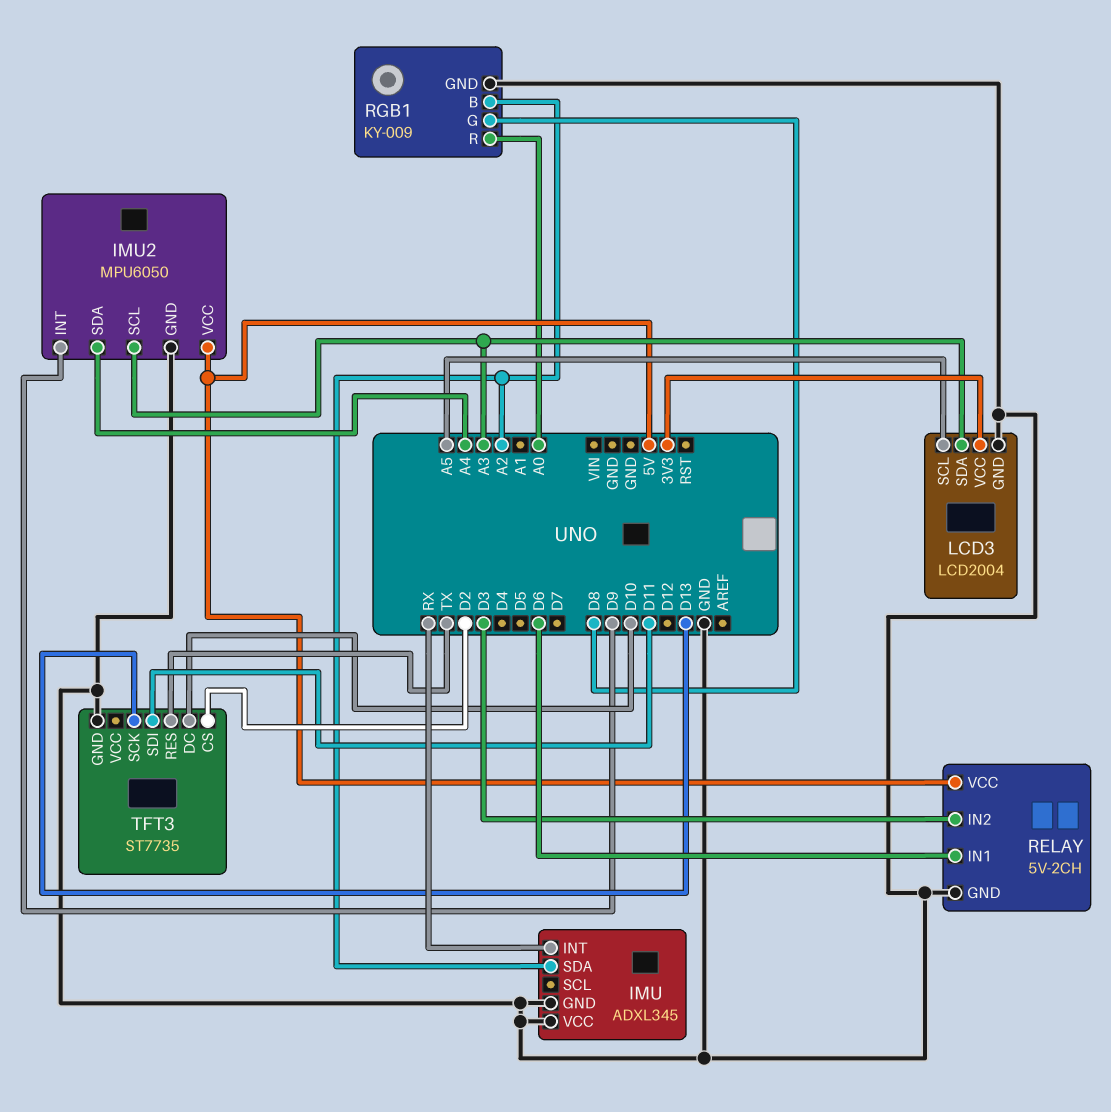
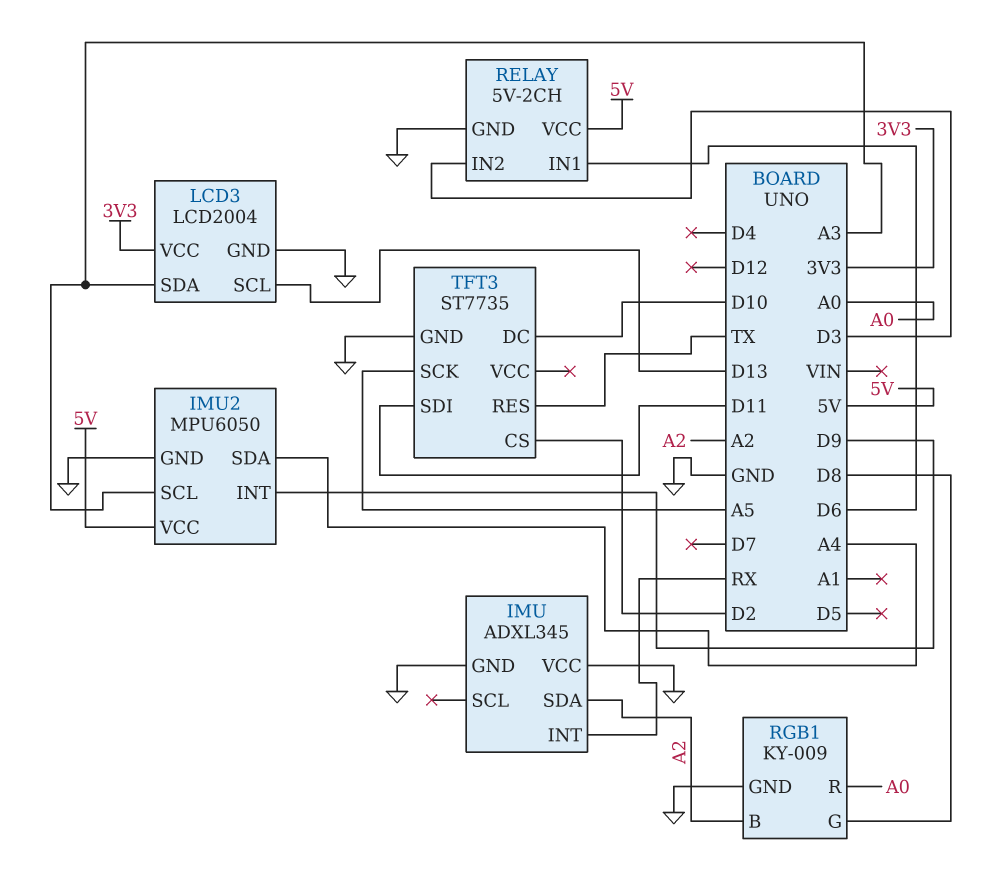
LCD3 pin SCL: A5 -> D13
TFT3 pin SCK: D13 -> A5

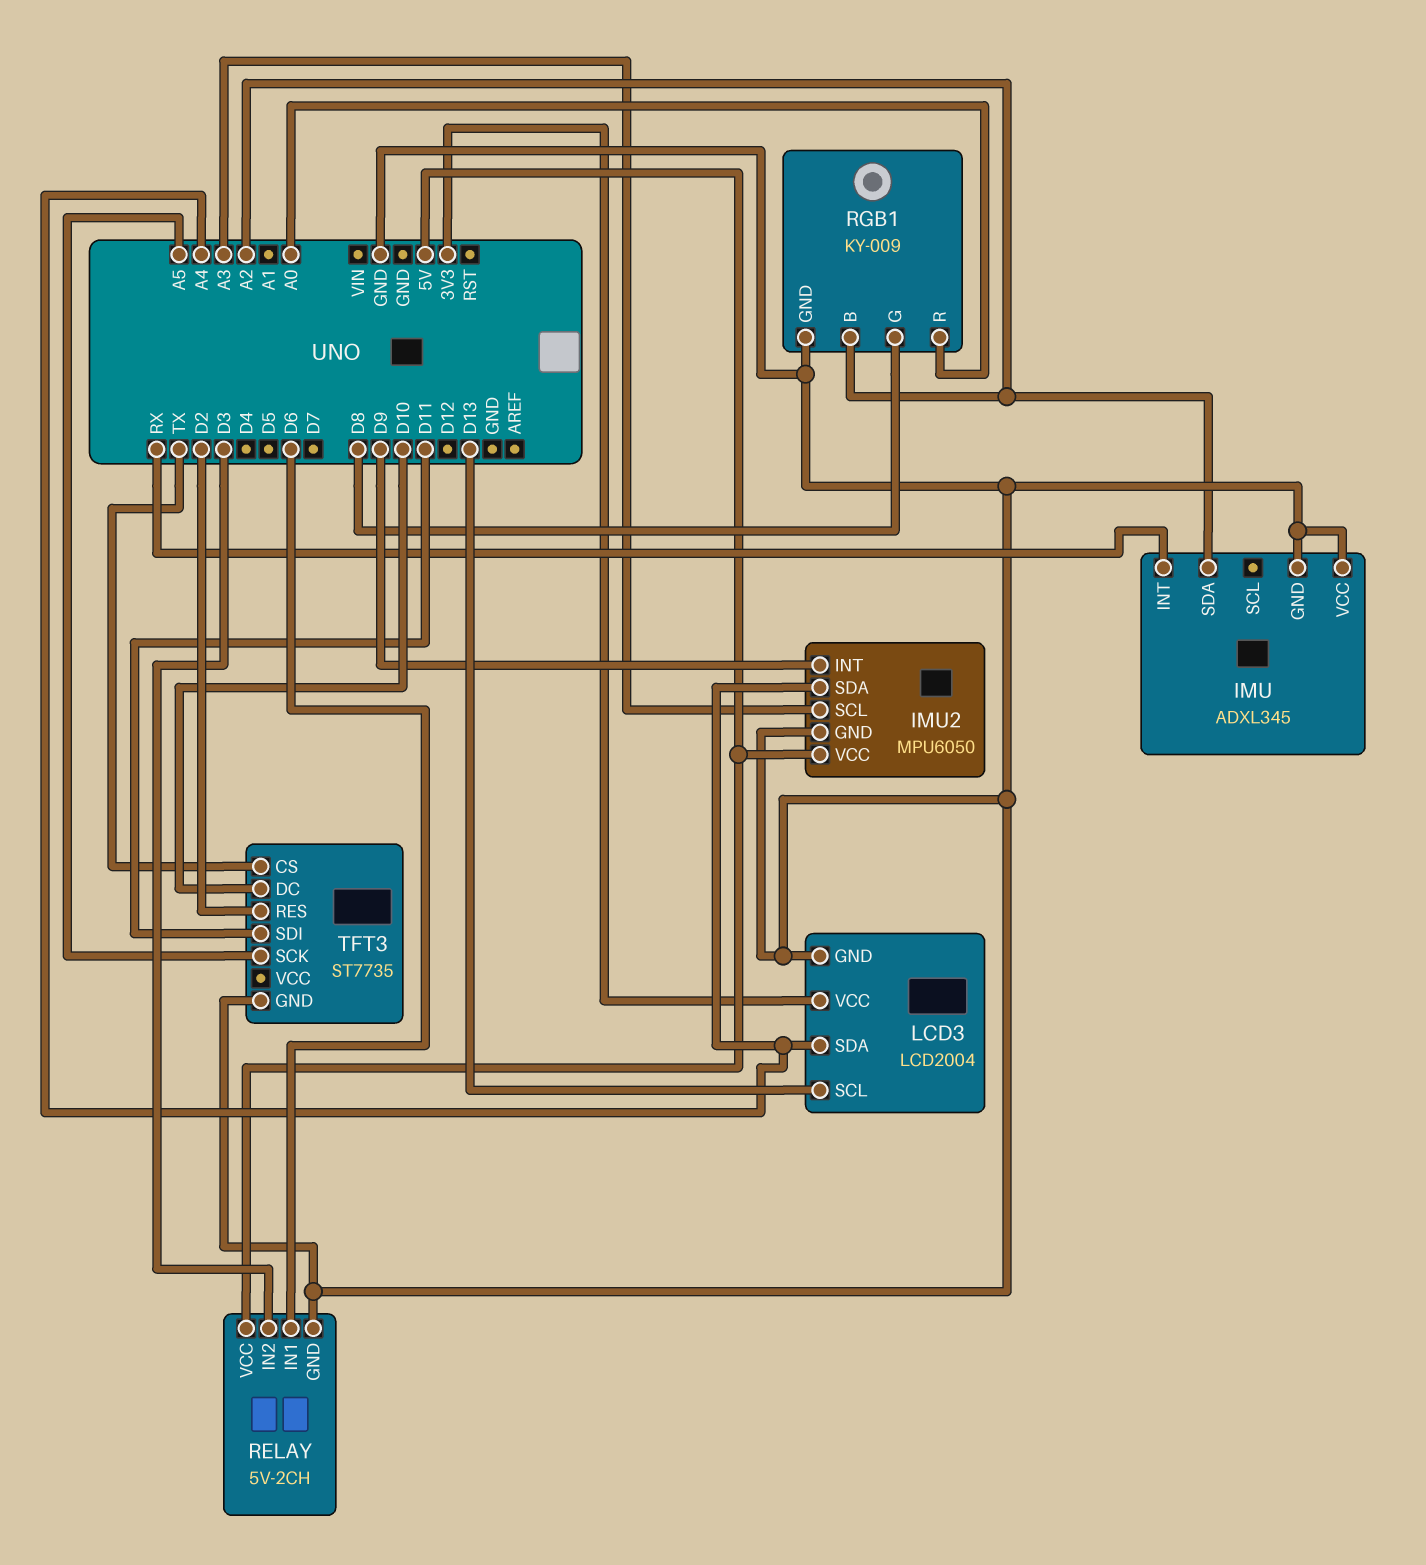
LCD3 pin SDA: A3 -> A4
TFT3 pin CS: D2 -> TX
TFT3 pin RES: TX -> D2

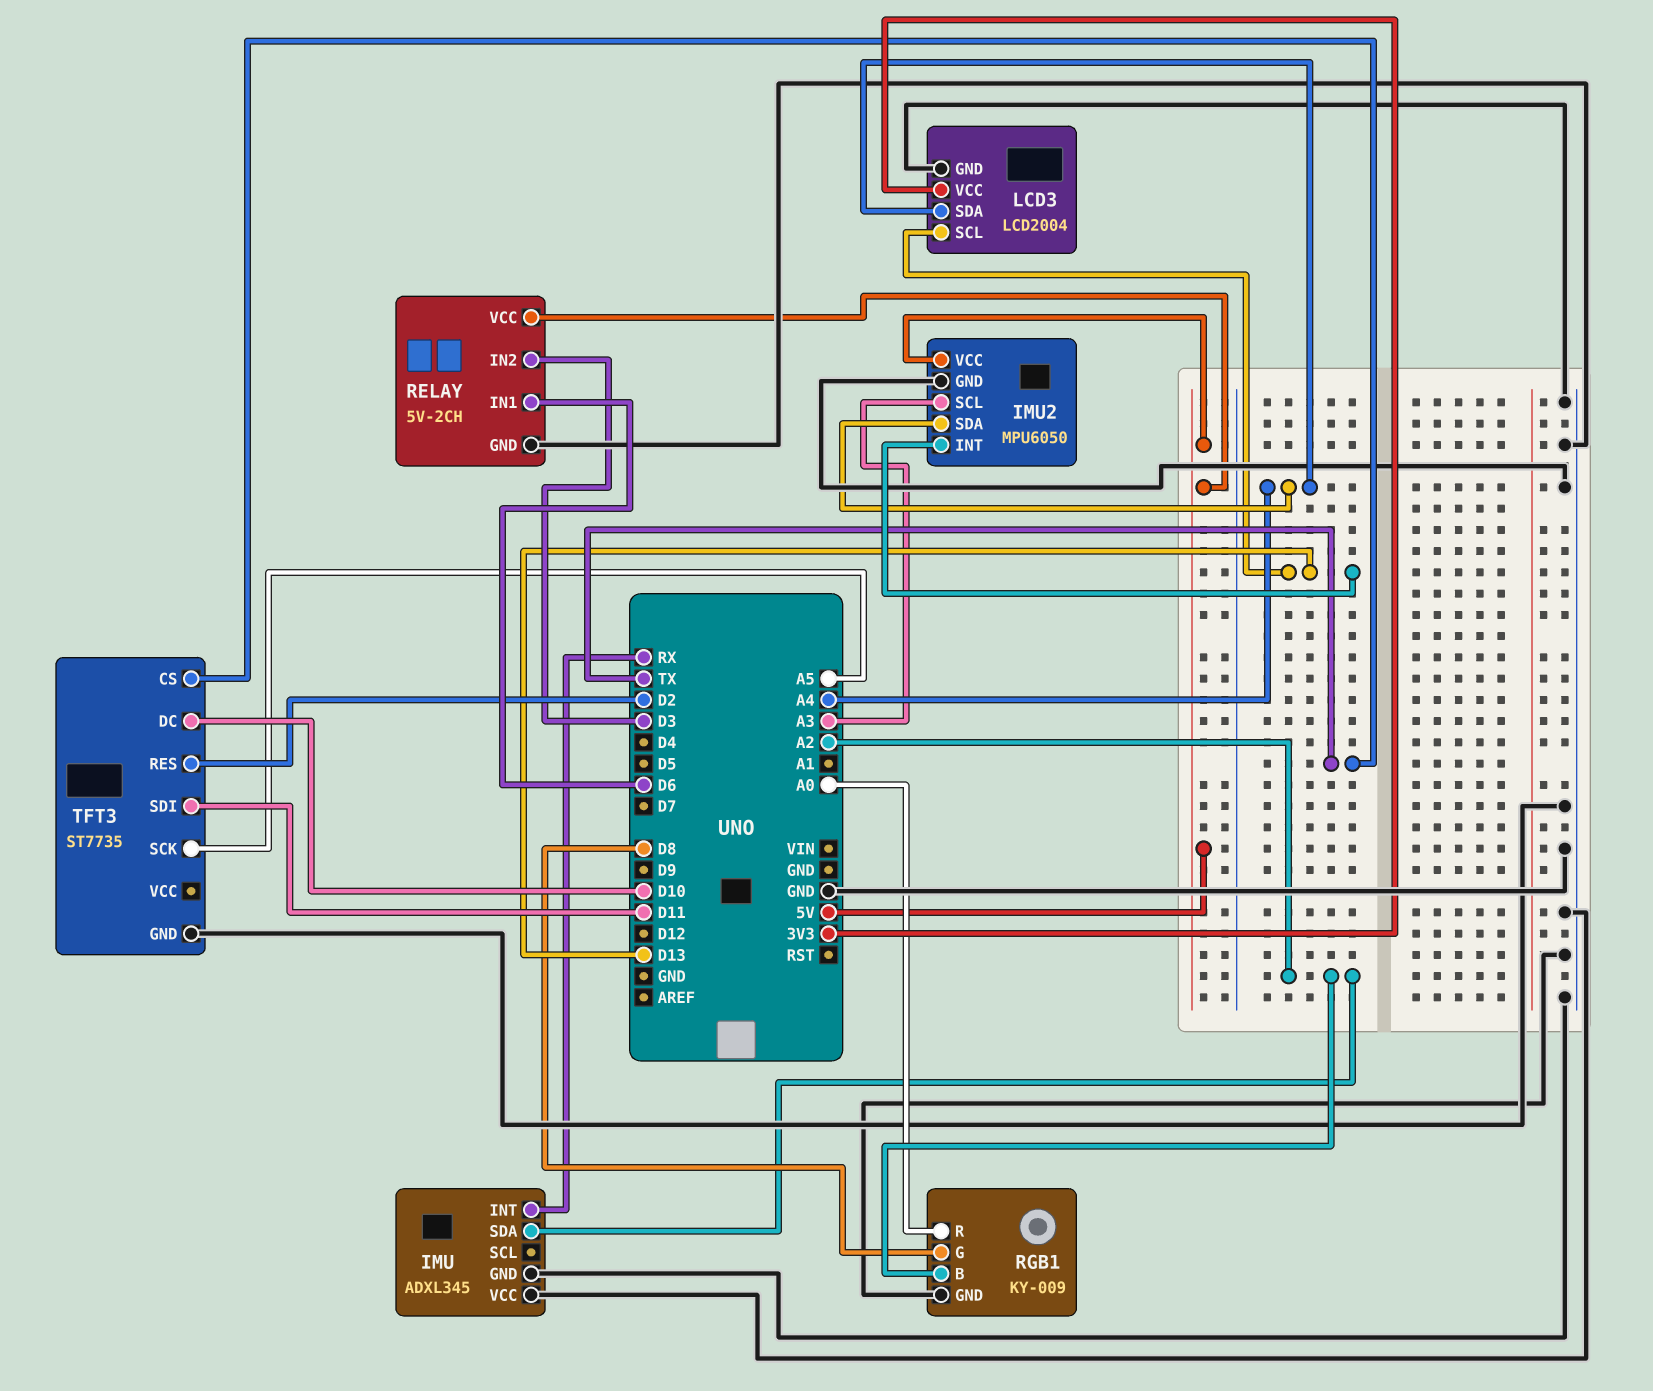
IMU2 pin INT: D9 -> D13

